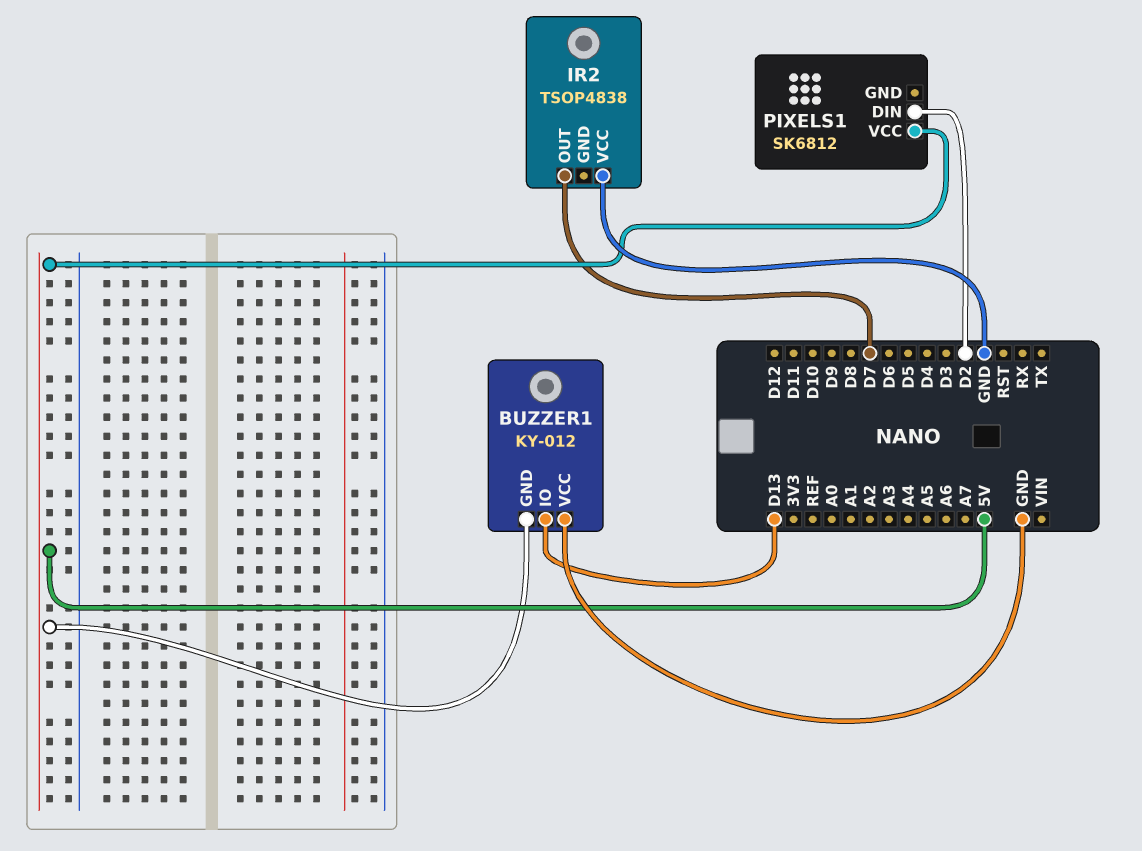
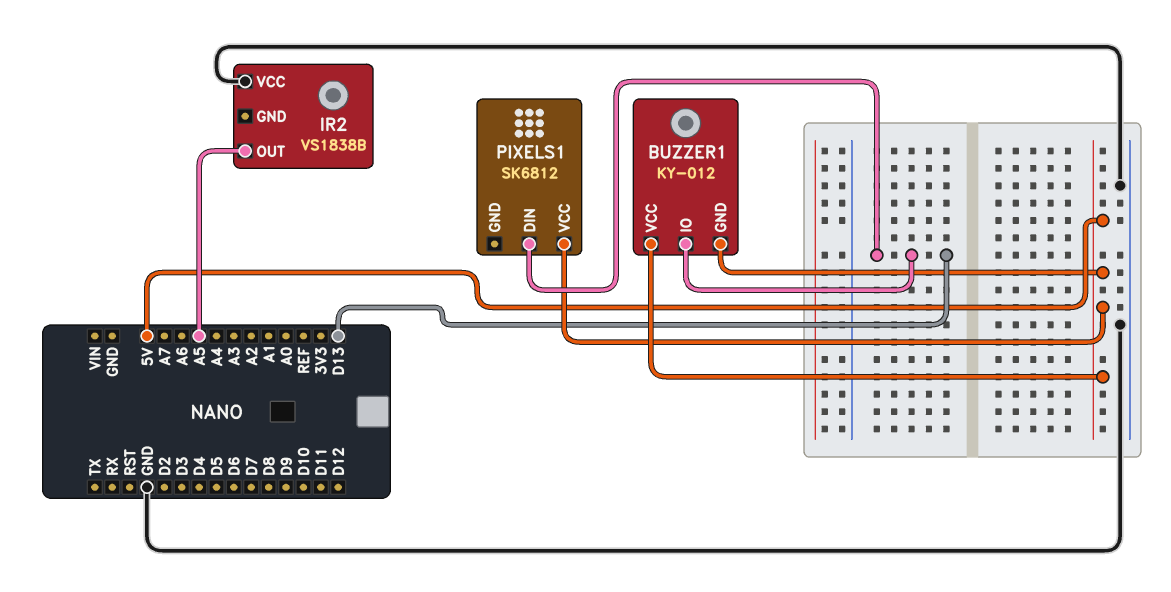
BUZZER1 pin VCC: GND -> 5V
IR2: TSOP4838 -> VS1838B
IR2 pin OUT: D7 -> A5
PIXELS1 pin DIN: D2 -> D13

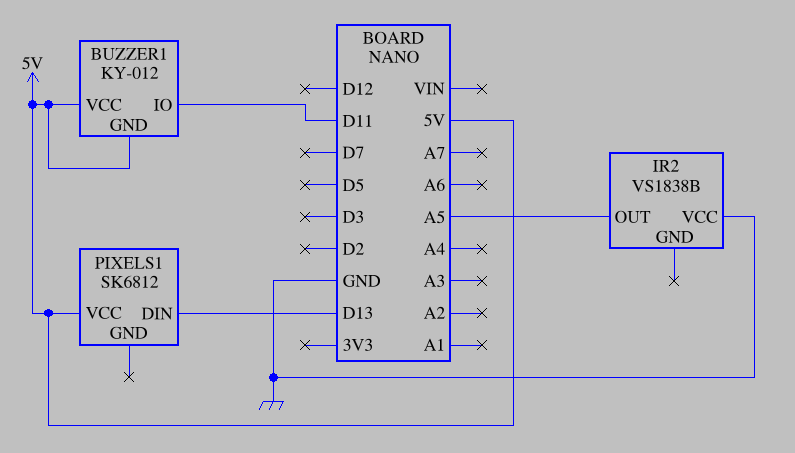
BUZZER1 pin IO: D13 -> D11

